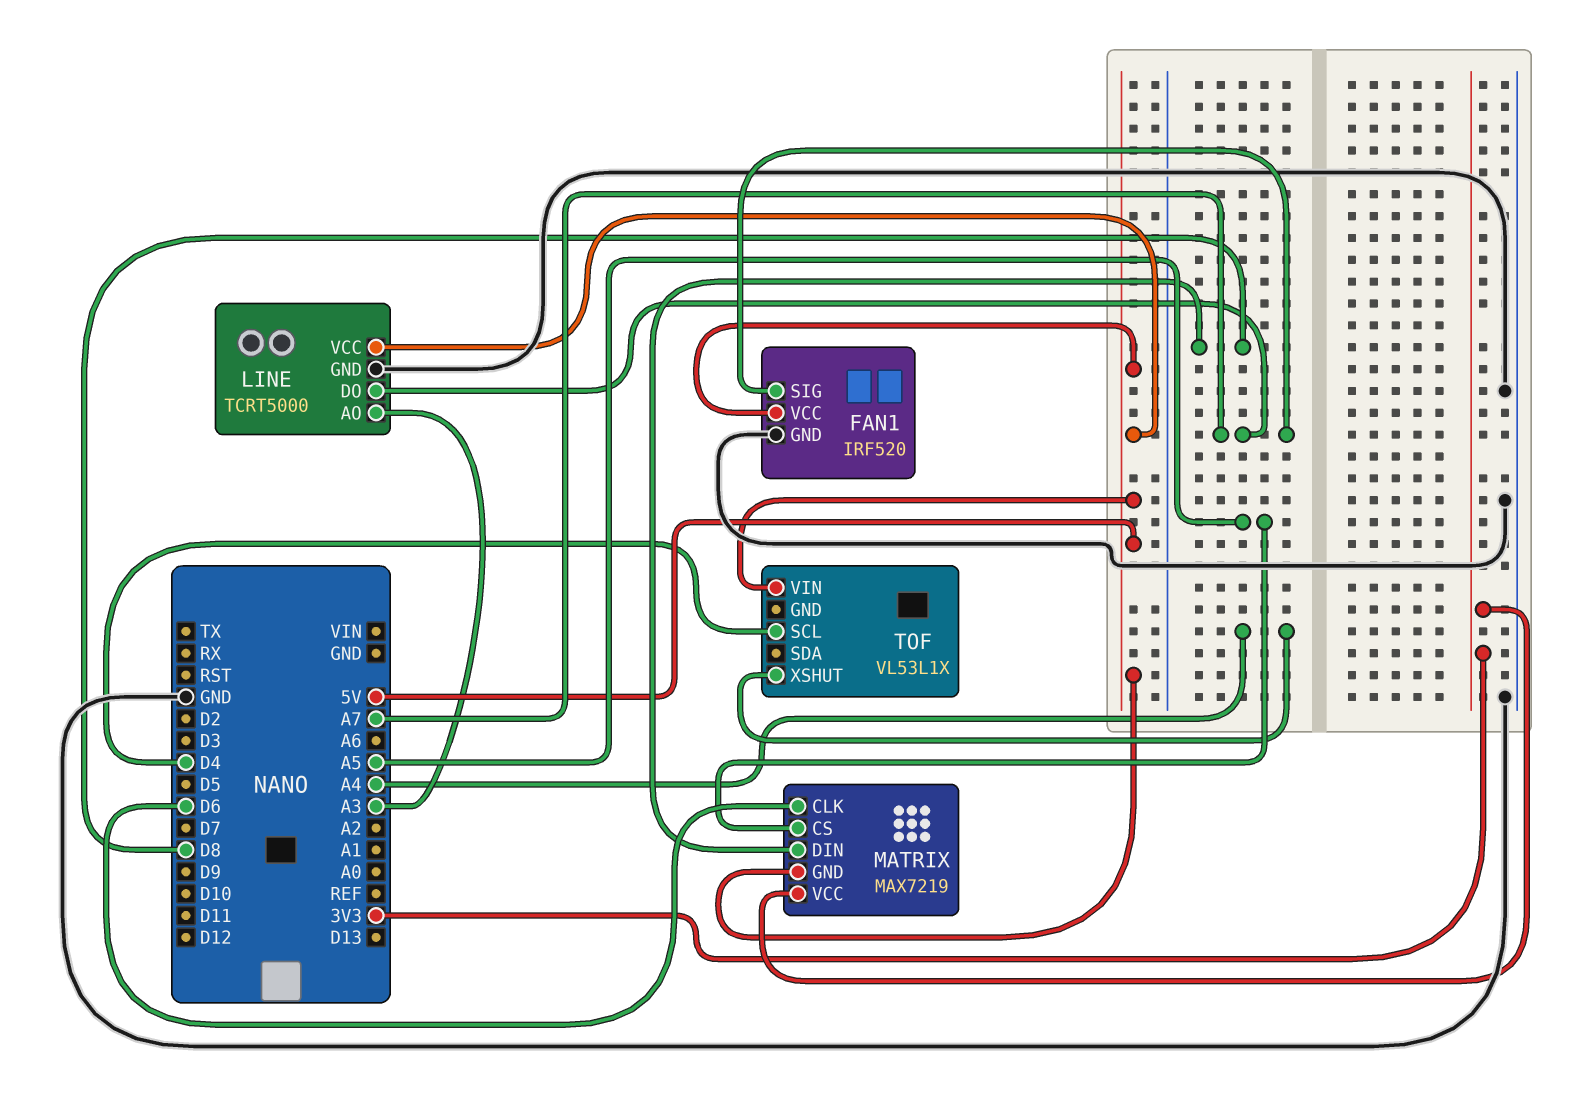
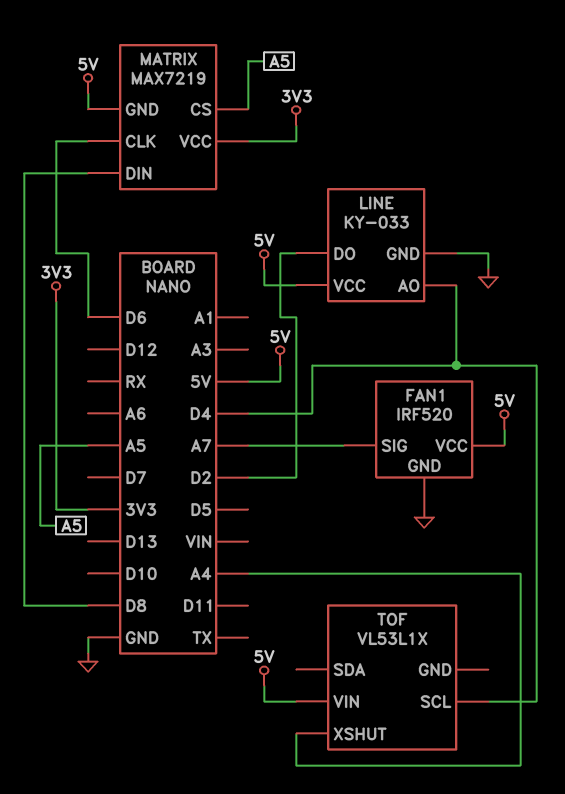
LINE: TCRT5000 -> KY-033
LINE pin AO: A3 -> D4
LINE pin DO: A7 -> D2

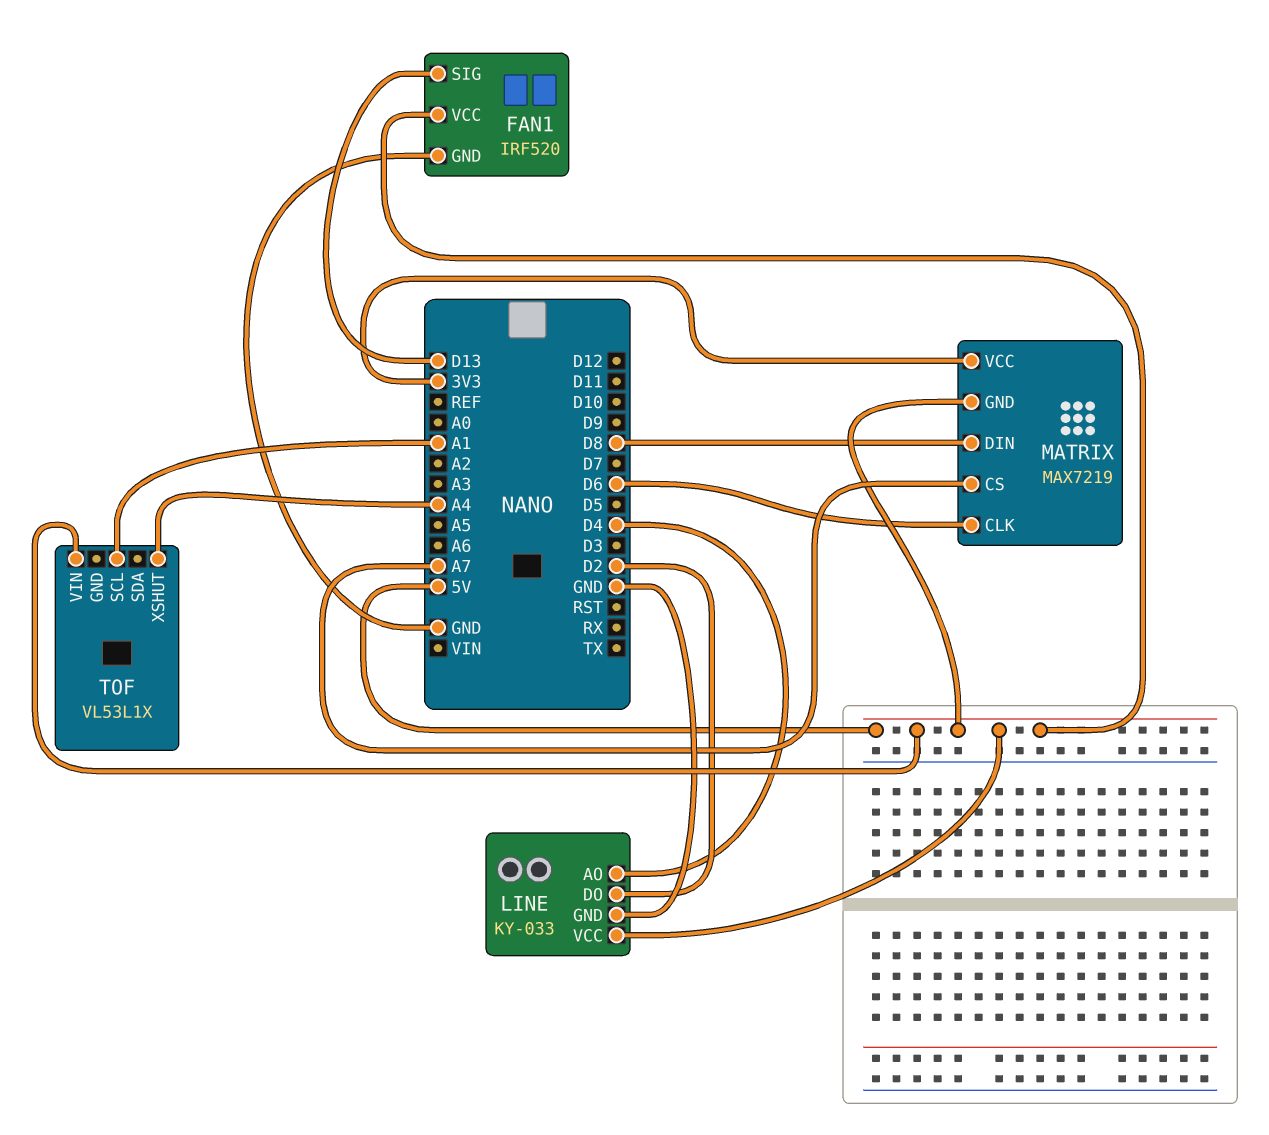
FAN1 pin SIG: A7 -> D13
MATRIX pin CS: A5 -> A7
TOF pin SCL: D4 -> A1

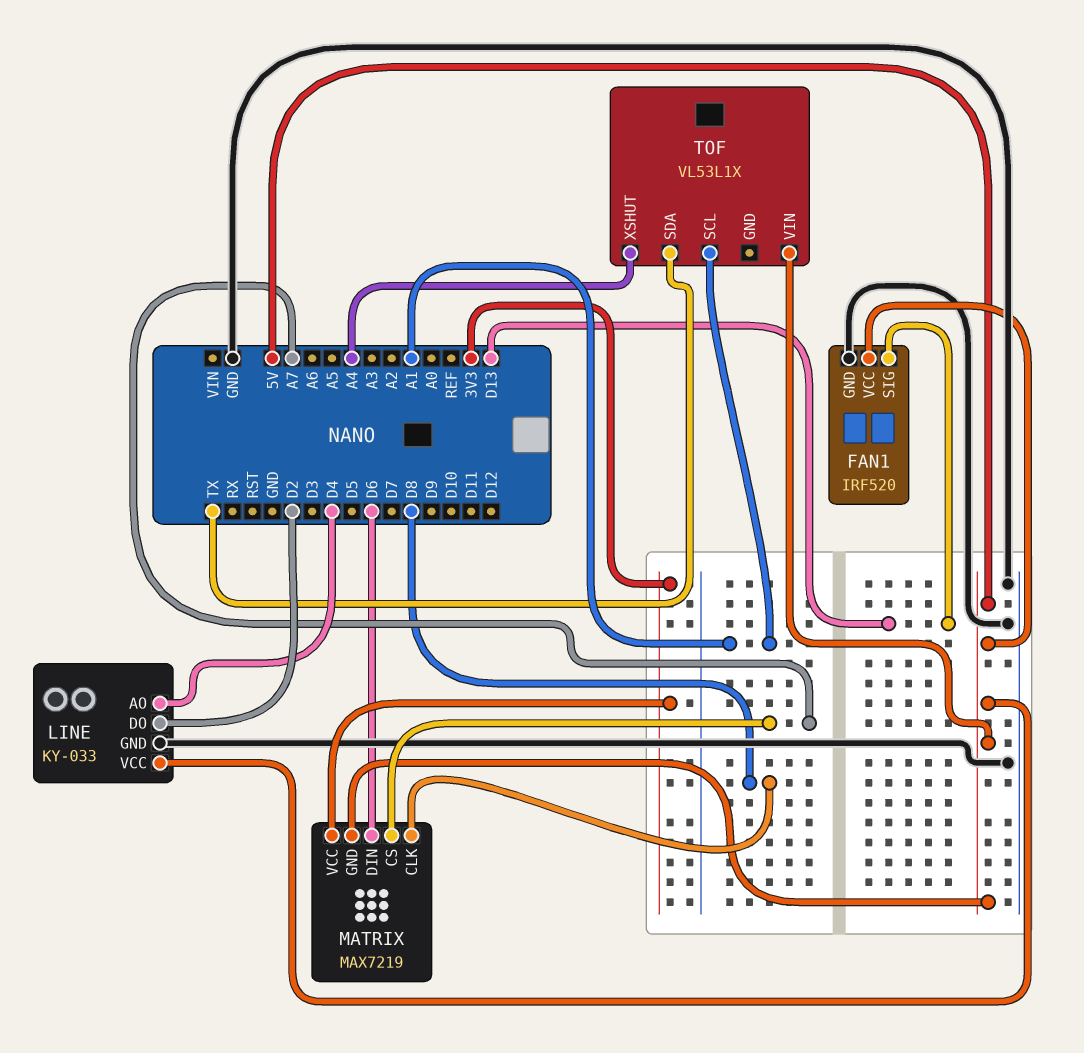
MATRIX pin CLK: D6 -> D8
MATRIX pin DIN: D8 -> D6
TOF pin SDA: none -> TX

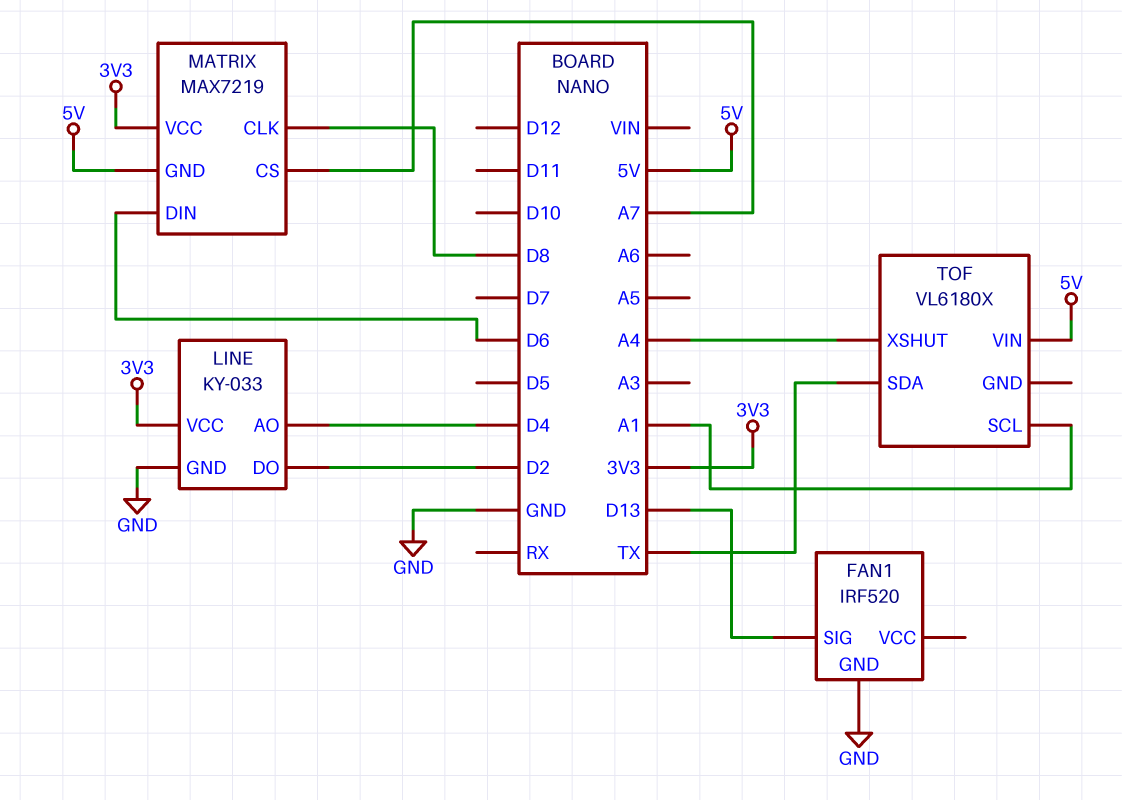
FAN1 pin VCC: 5V -> none
LINE pin VCC: 5V -> 3V3
TOF: VL53L1X -> VL6180X

